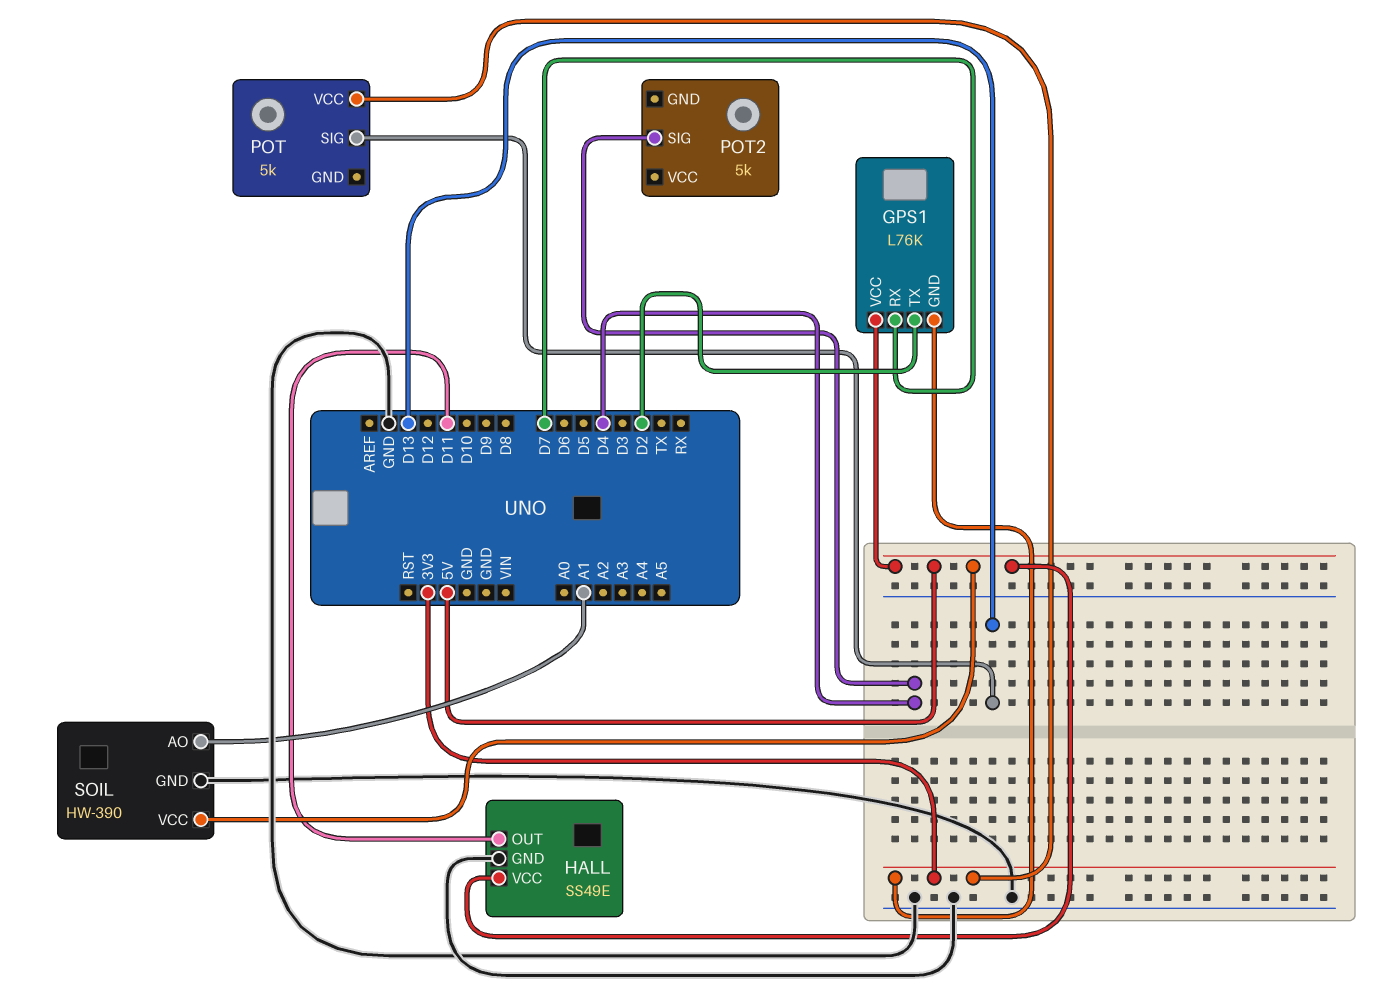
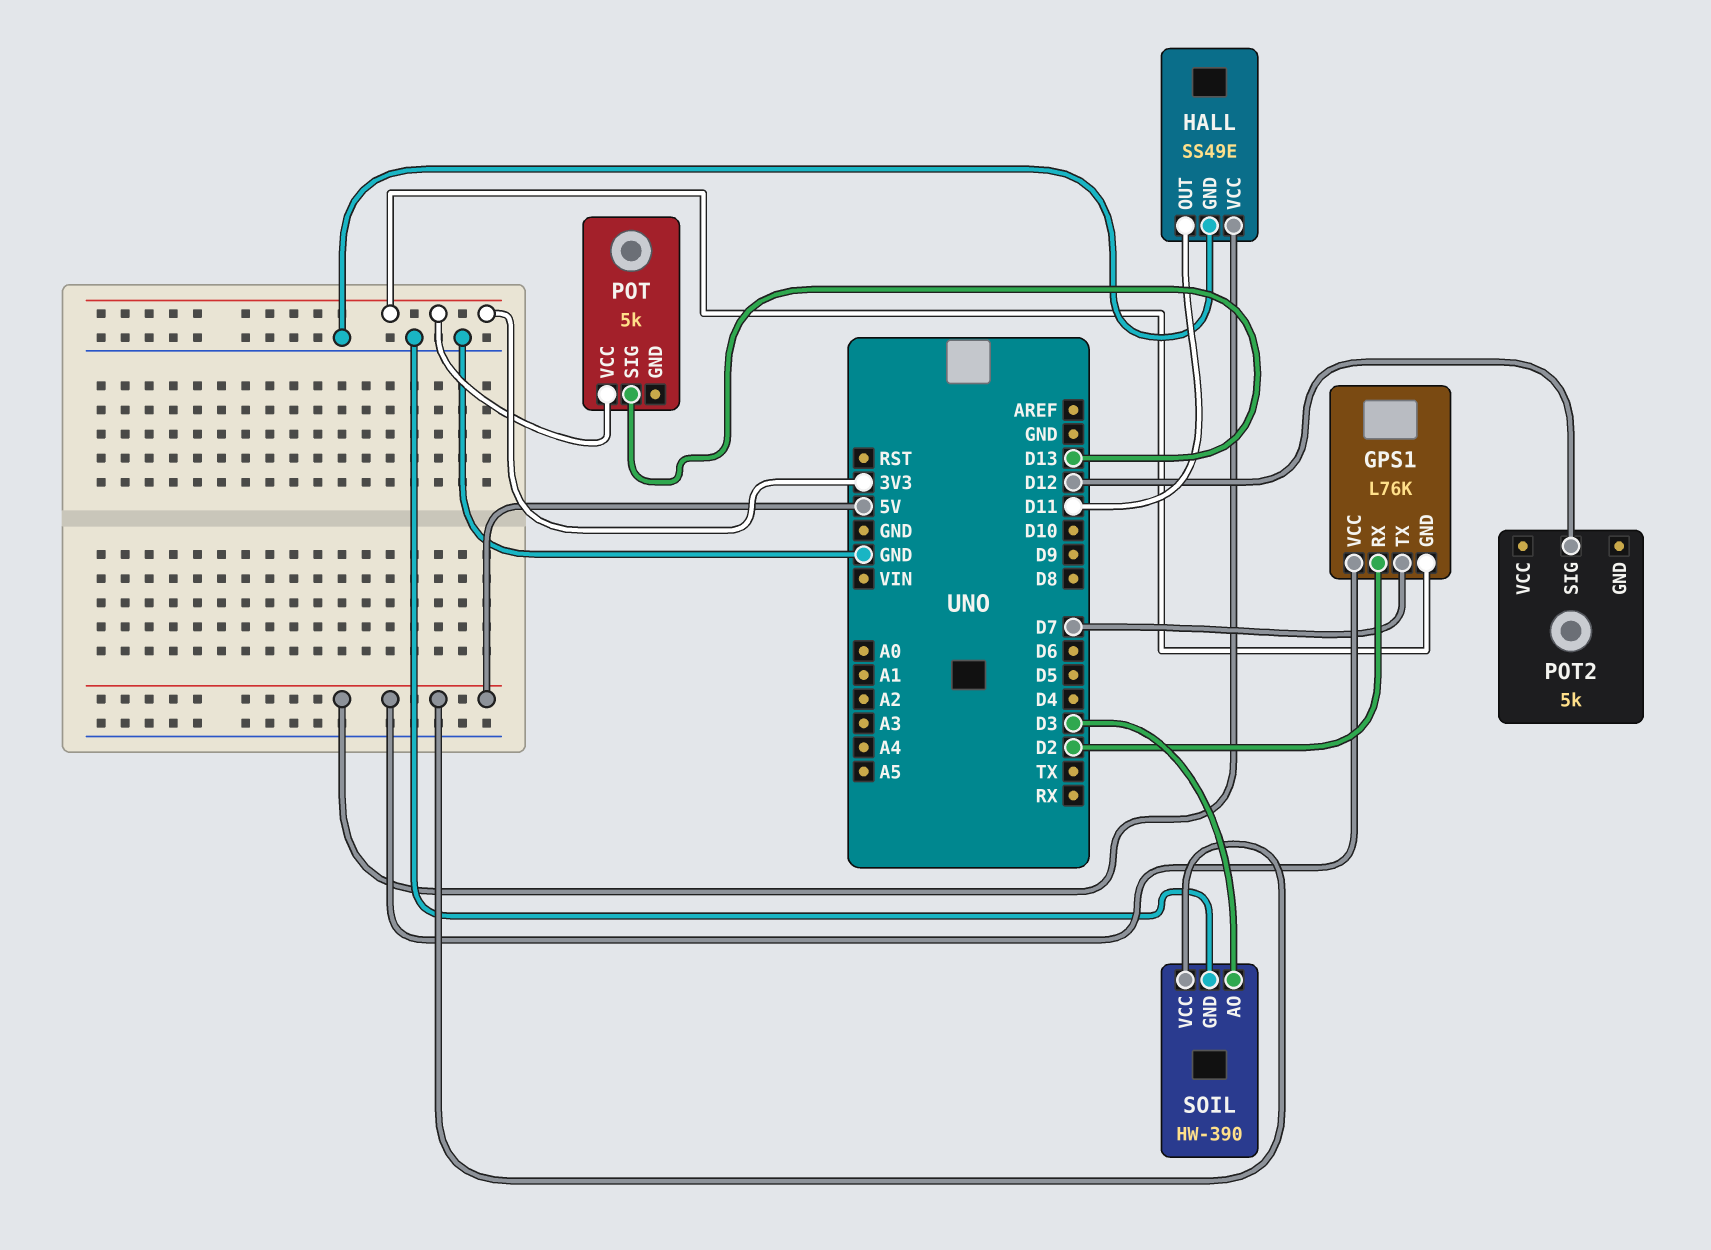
GPS1 pin RX: D7 -> D2
GPS1 pin TX: D2 -> D7
POT2 pin SIG: D4 -> D12
SOIL pin AO: A1 -> D3

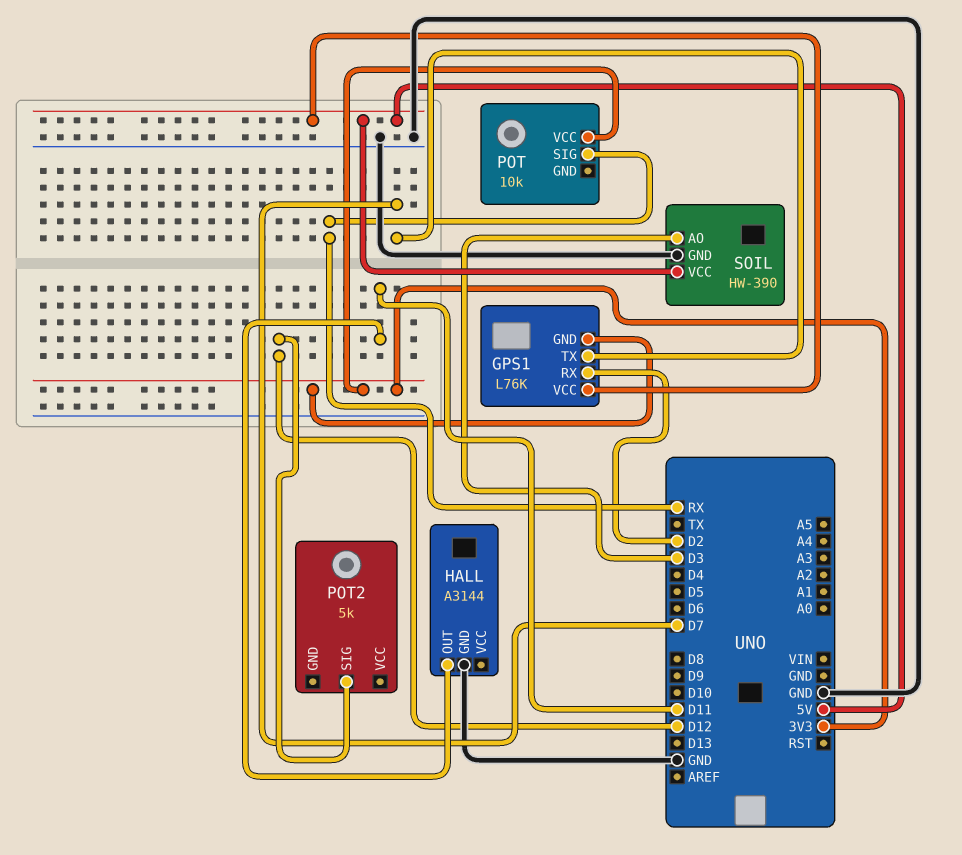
HALL: SS49E -> A3144
HALL pin VCC: 5V -> none
POT: 5k -> 10k
POT pin SIG: D13 -> RX

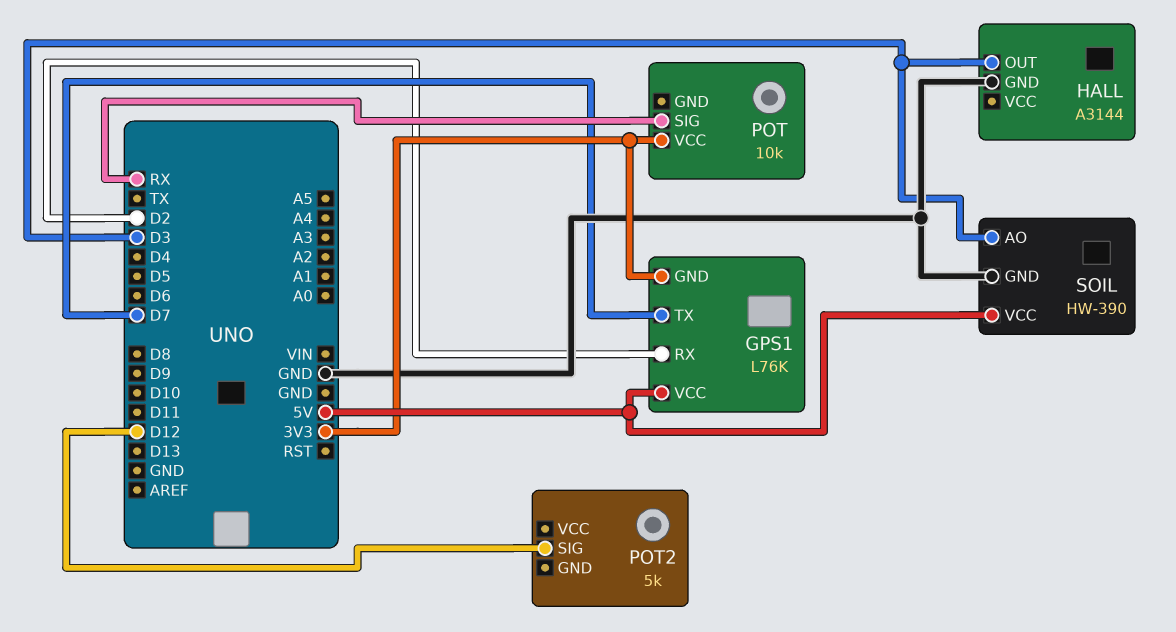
HALL pin OUT: D11 -> D3

